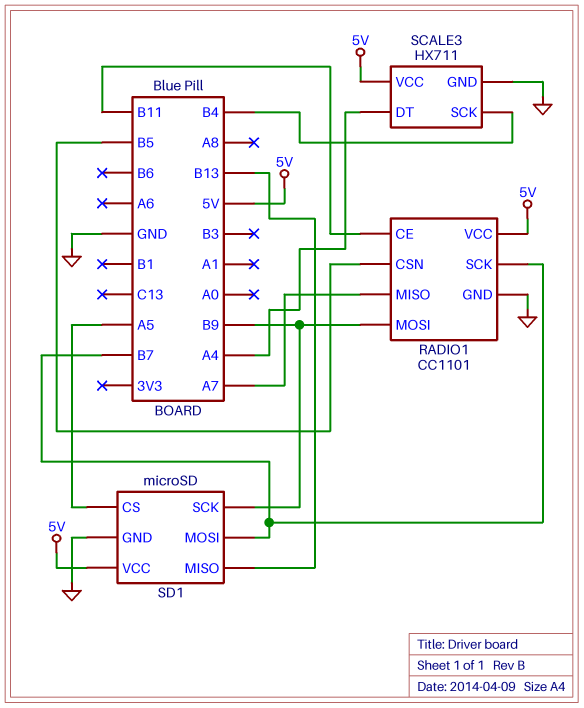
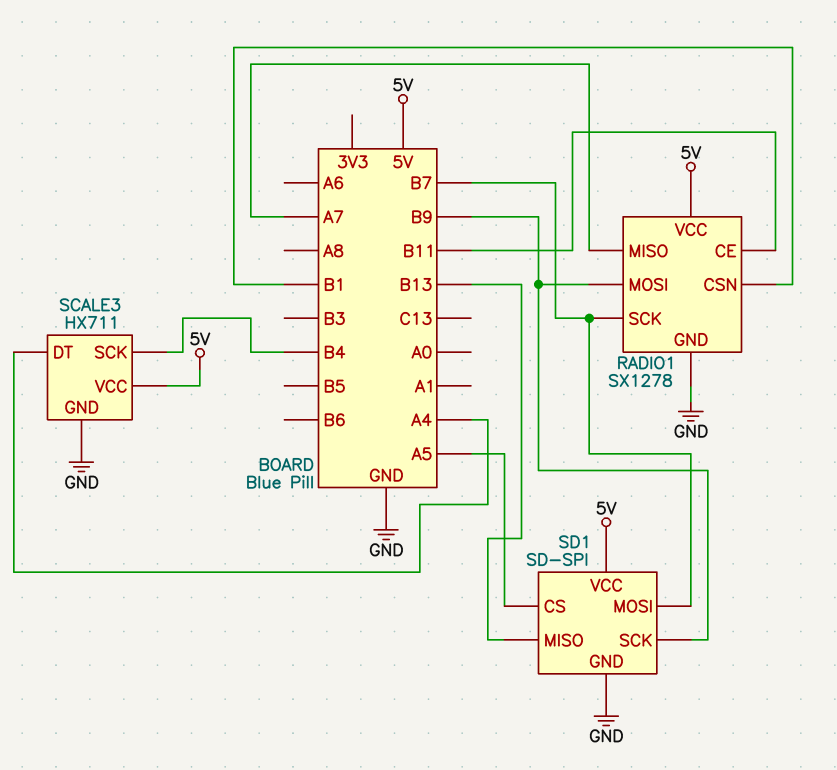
RADIO1: CC1101 -> SX1278
RADIO1 pin CSN: B5 -> B1
SD1: microSD -> SD-SPI

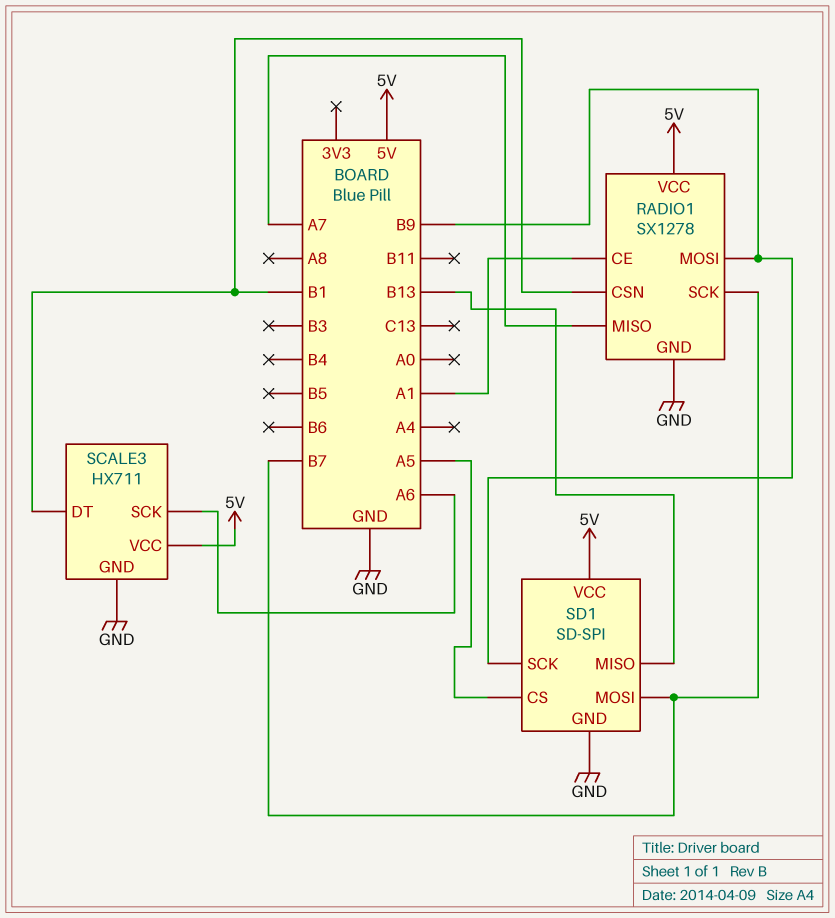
RADIO1 pin CE: B11 -> A1
SCALE3 pin DT: A4 -> B1
SCALE3 pin SCK: B4 -> A6

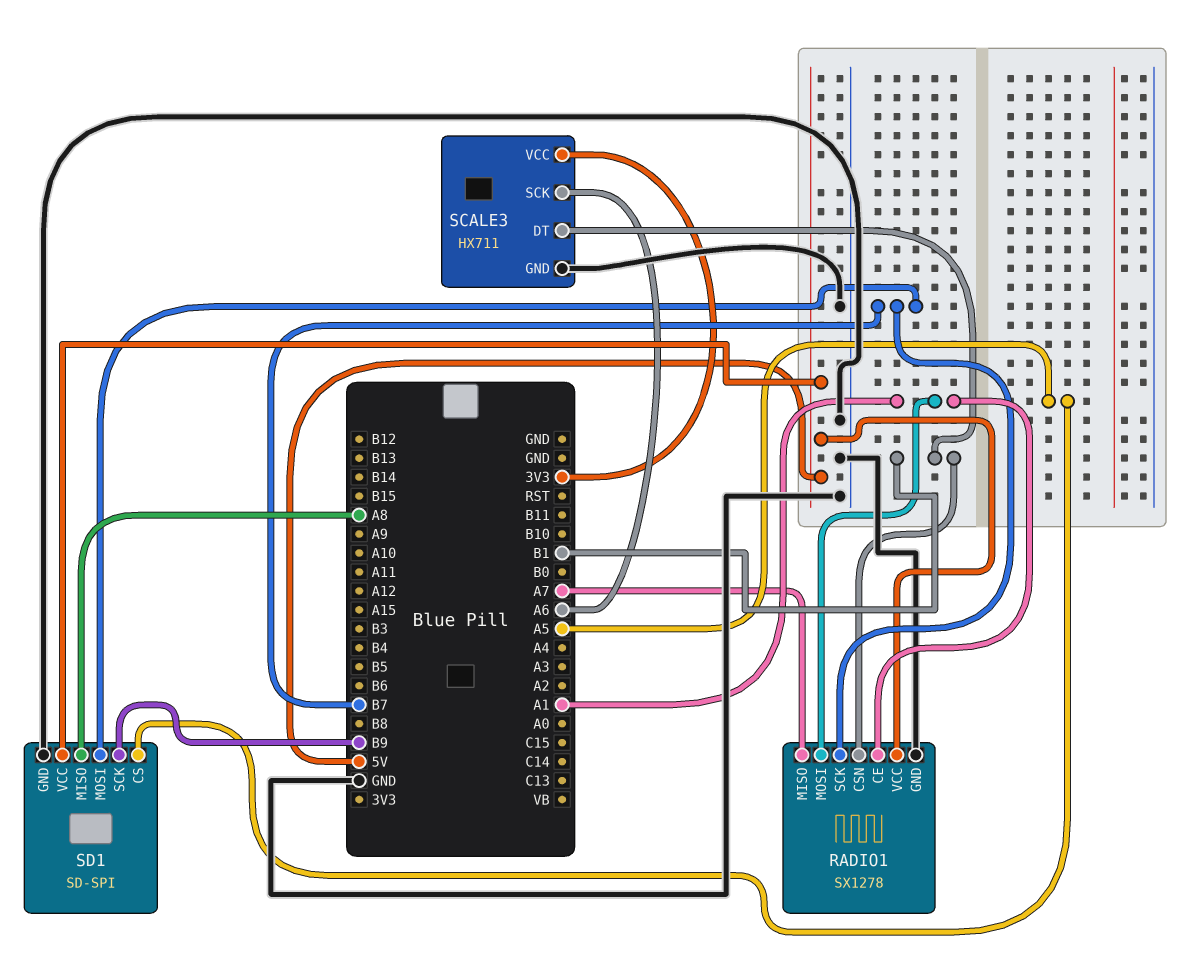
RADIO1 pin MOSI: B9 -> A1
SCALE3 pin VCC: 5V -> 3V3
SD1 pin MISO: B13 -> A8

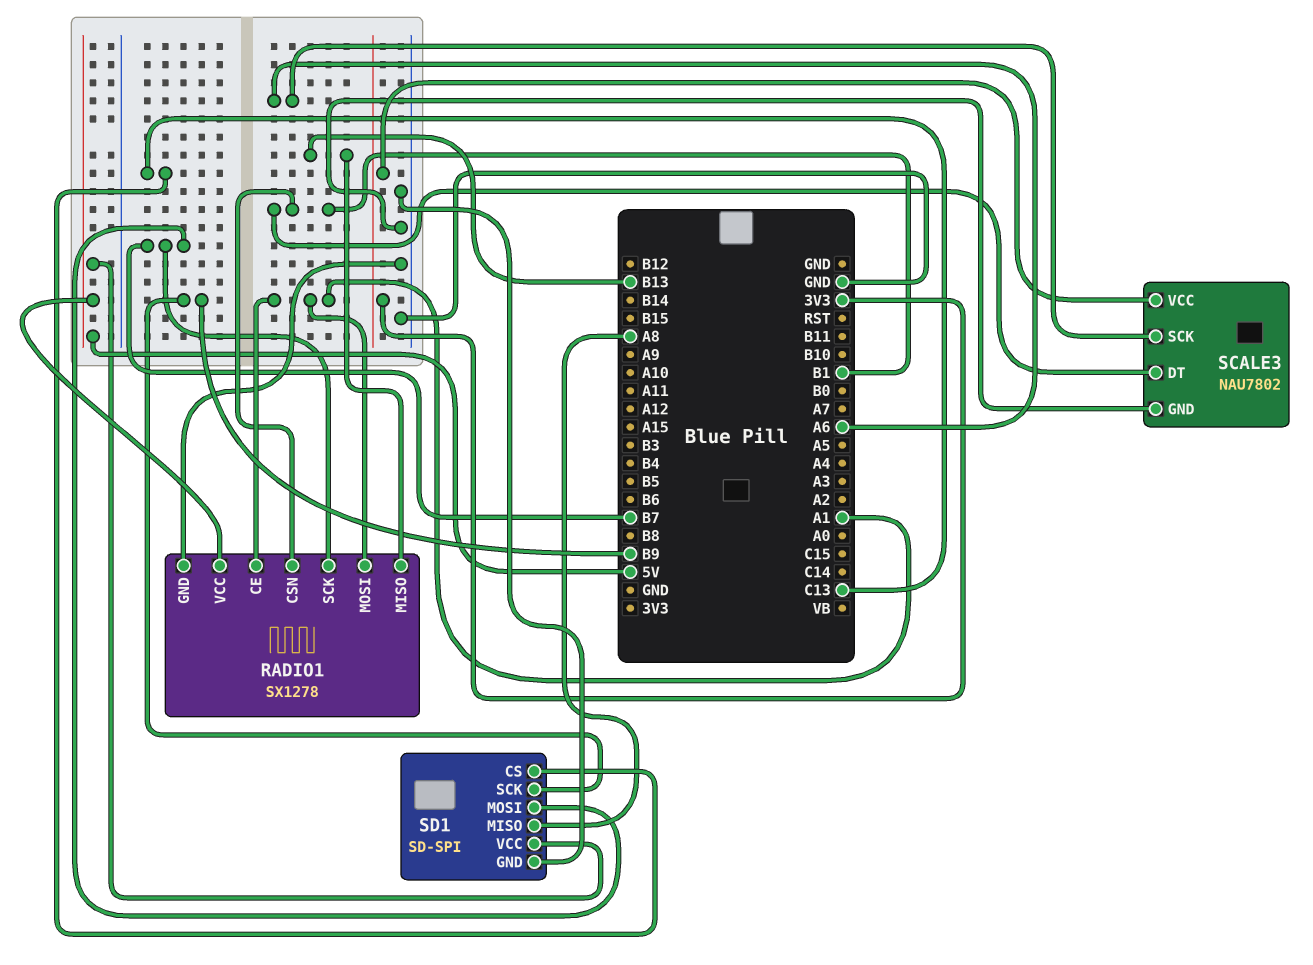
RADIO1 pin MISO: A7 -> B13
SCALE3: HX711 -> NAU7802
SD1 pin CS: A5 -> C13

